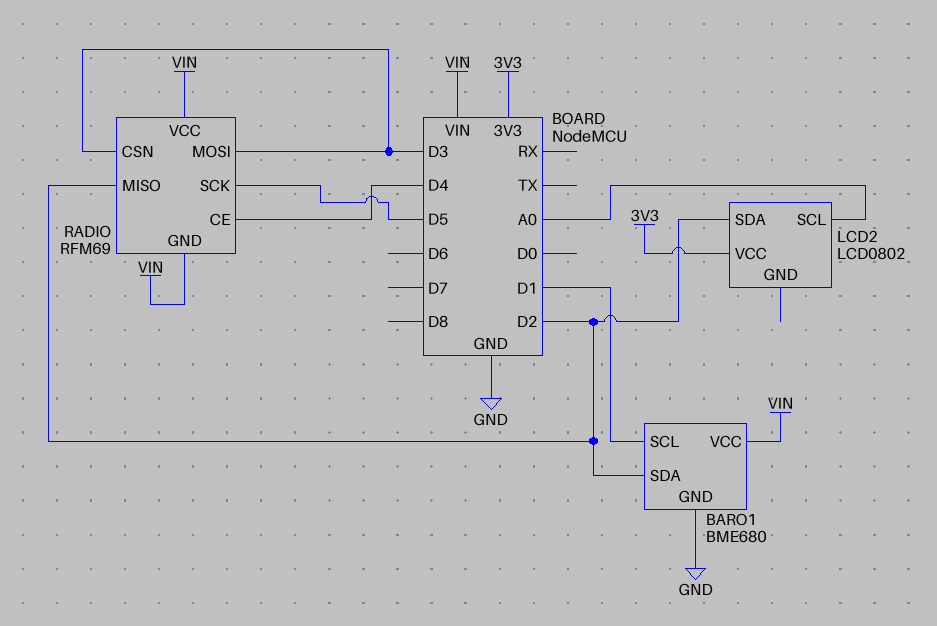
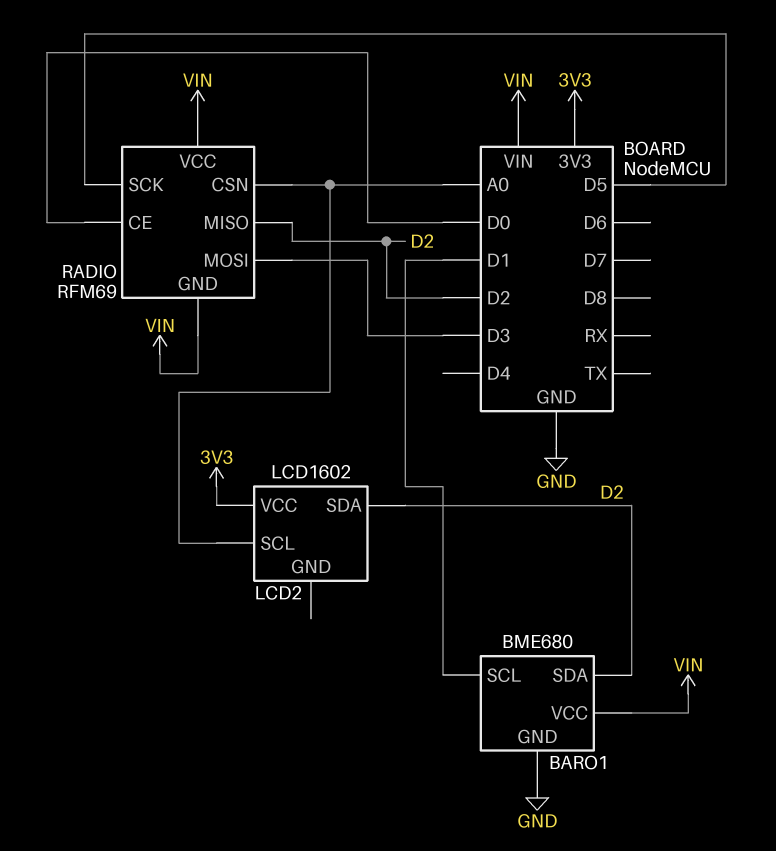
LCD2: LCD0802 -> LCD1602
RADIO pin CE: D4 -> D0
RADIO pin CSN: D3 -> A0

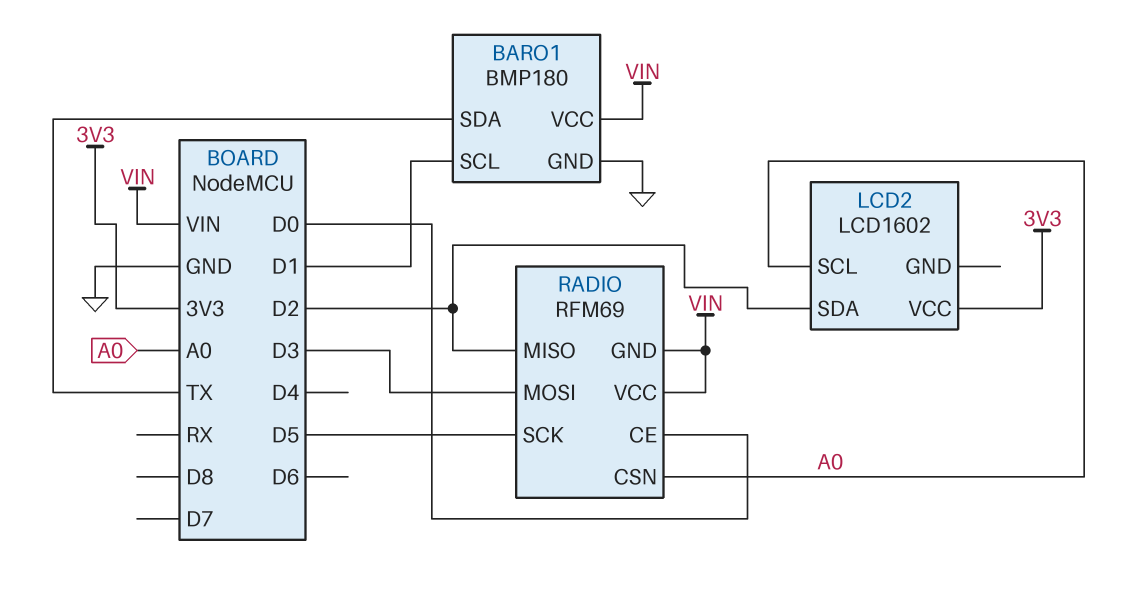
BARO1: BME680 -> BMP180
BARO1 pin SDA: D2 -> TX

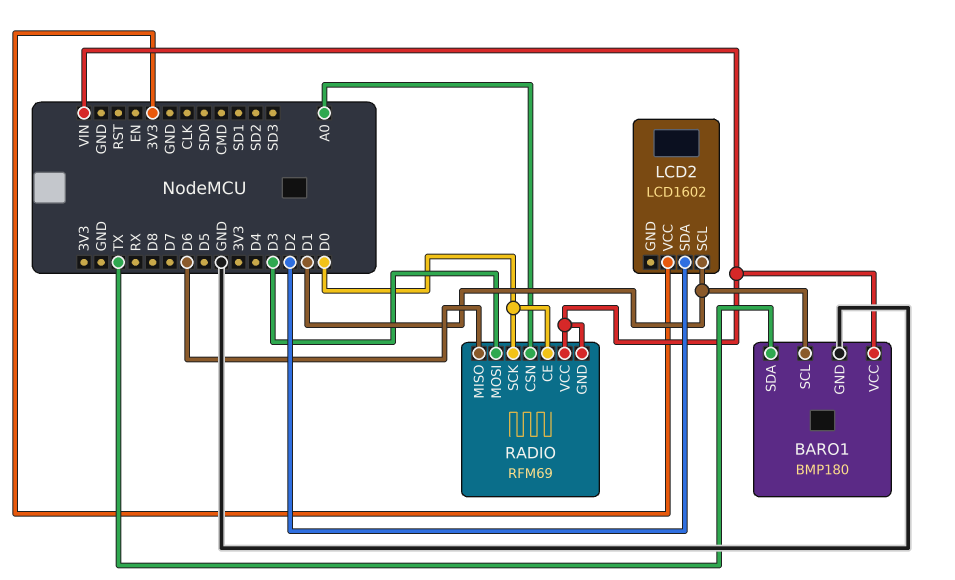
LCD2 pin SCL: A0 -> D1
RADIO pin MISO: D2 -> D6
RADIO pin SCK: D5 -> D0

